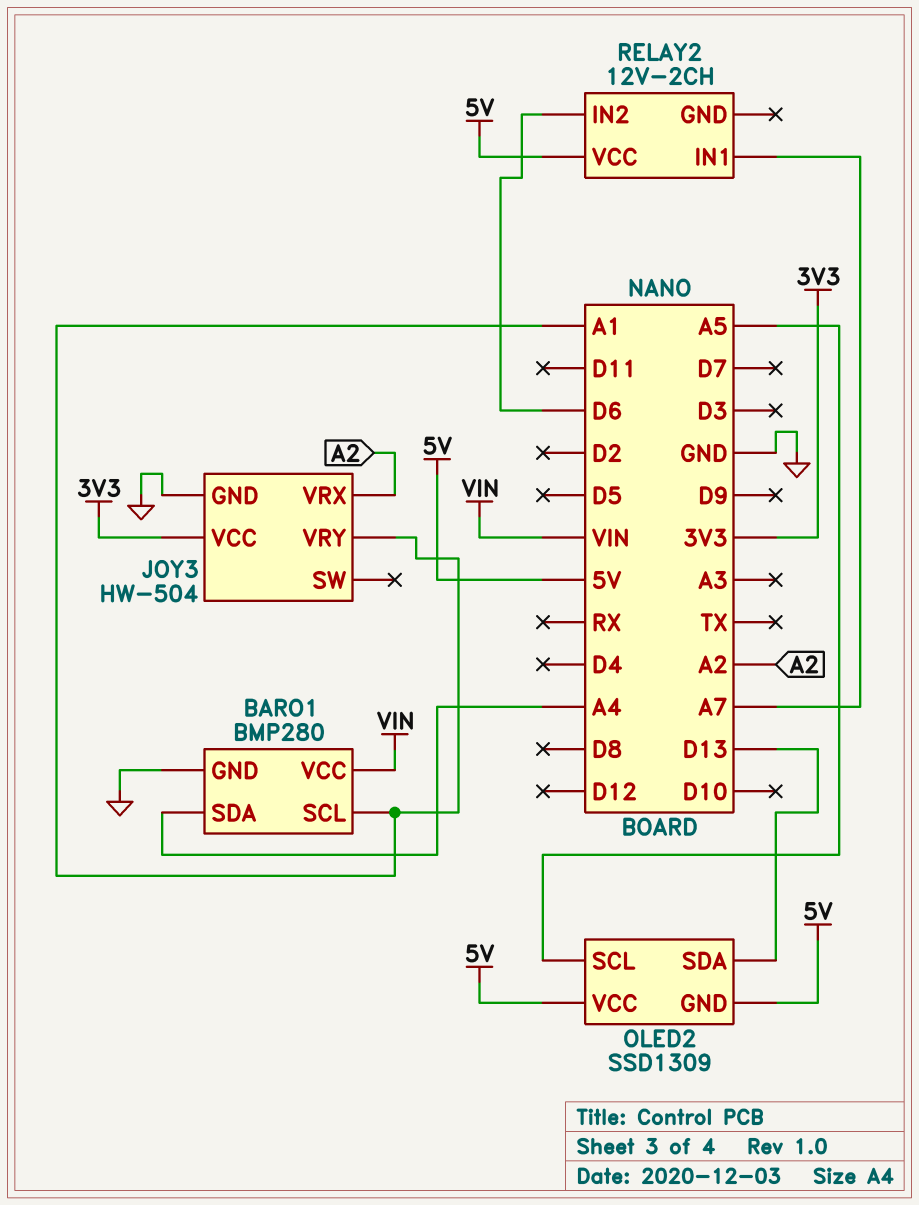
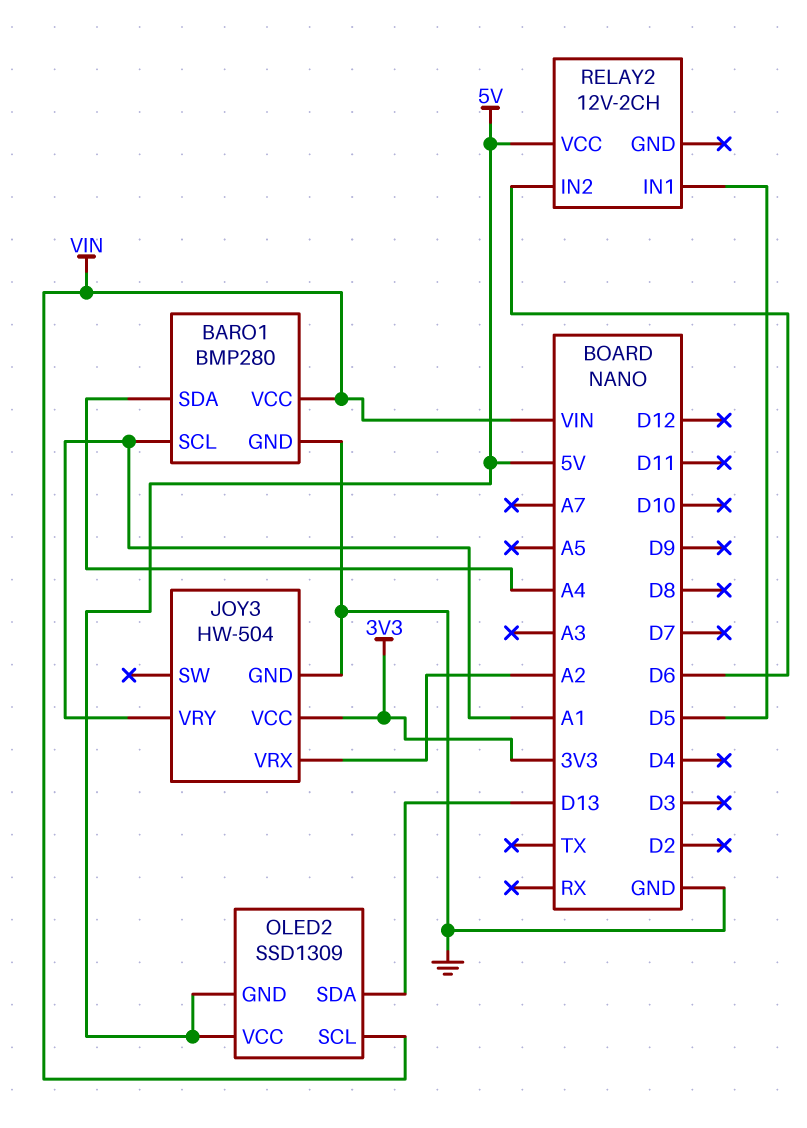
OLED2 pin SCL: A5 -> VIN
RELAY2 pin IN1: A7 -> D5

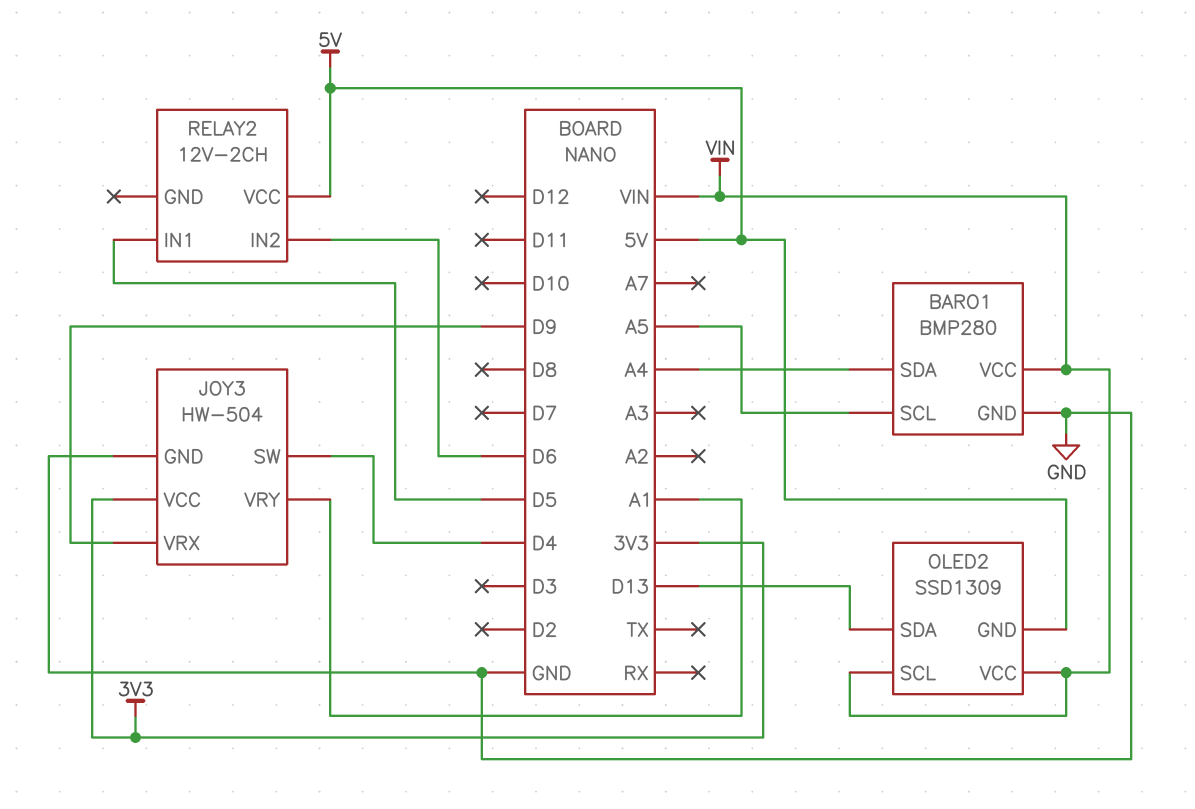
BARO1 pin SCL: A1 -> A5
JOY3 pin SW: none -> D4
JOY3 pin VRX: A2 -> D9
OLED2 pin VCC: 5V -> VIN

